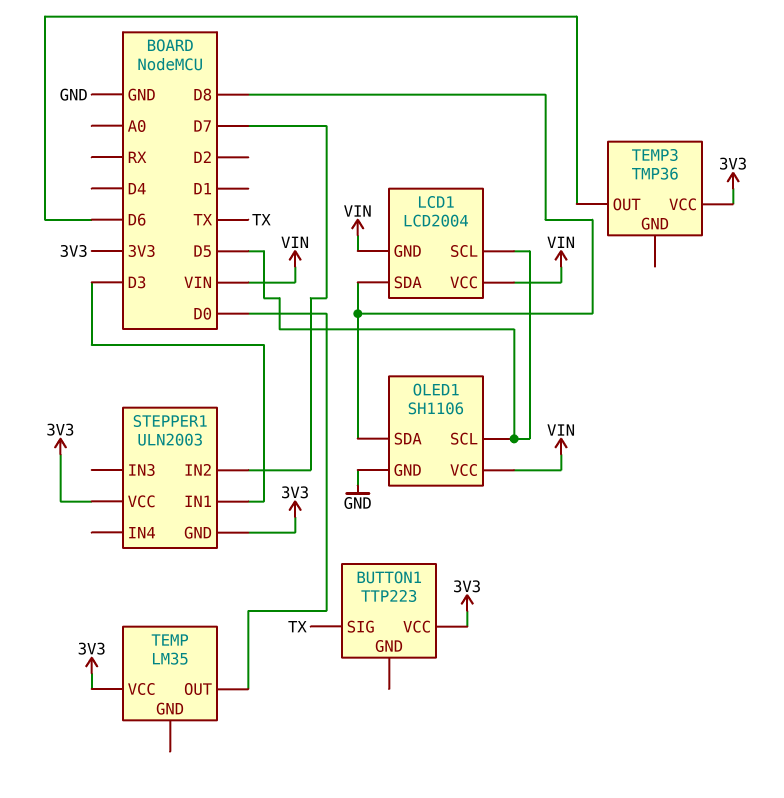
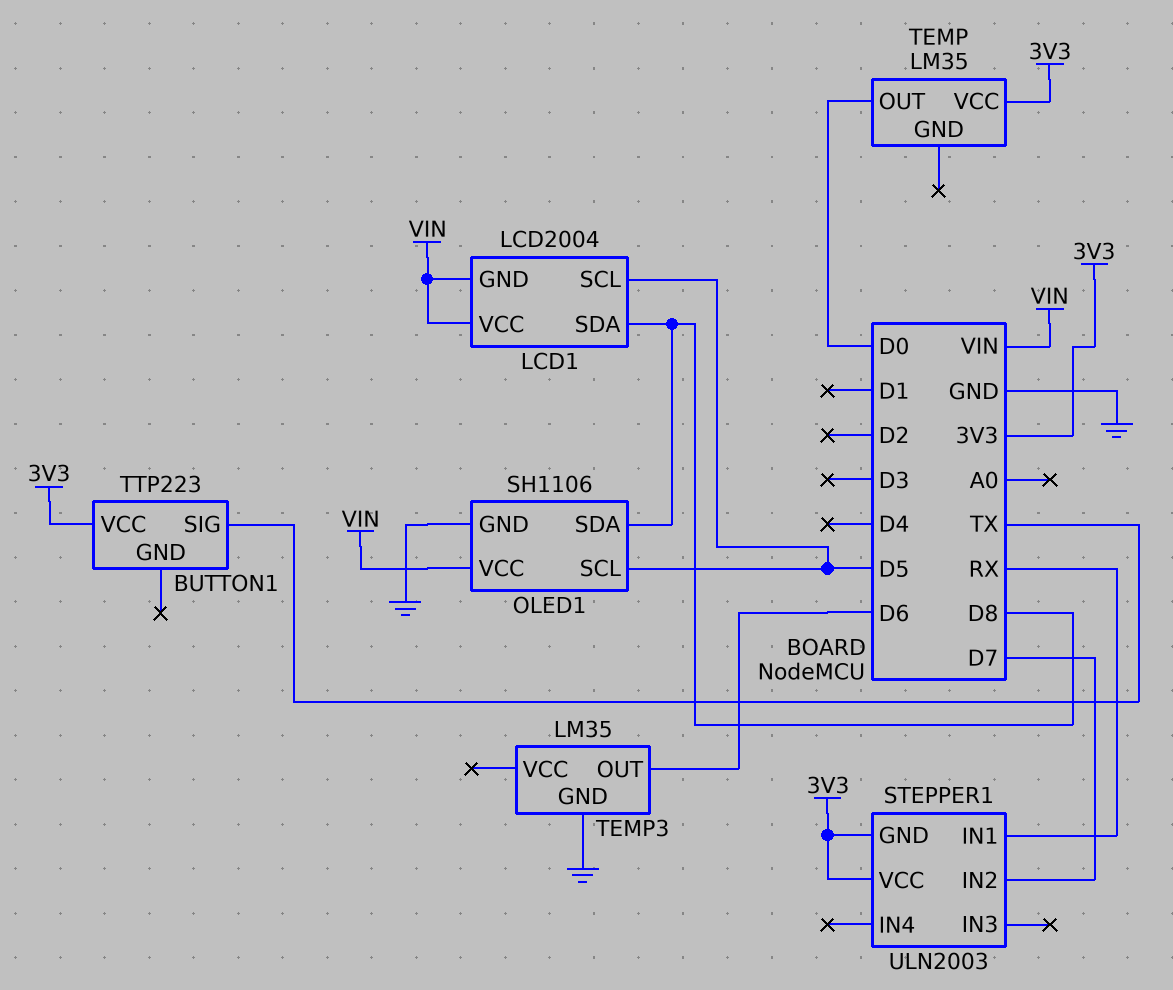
STEPPER1 pin IN1: D3 -> RX
TEMP3: TMP36 -> LM35
TEMP3 pin GND: none -> GND
TEMP3 pin VCC: 3V3 -> none

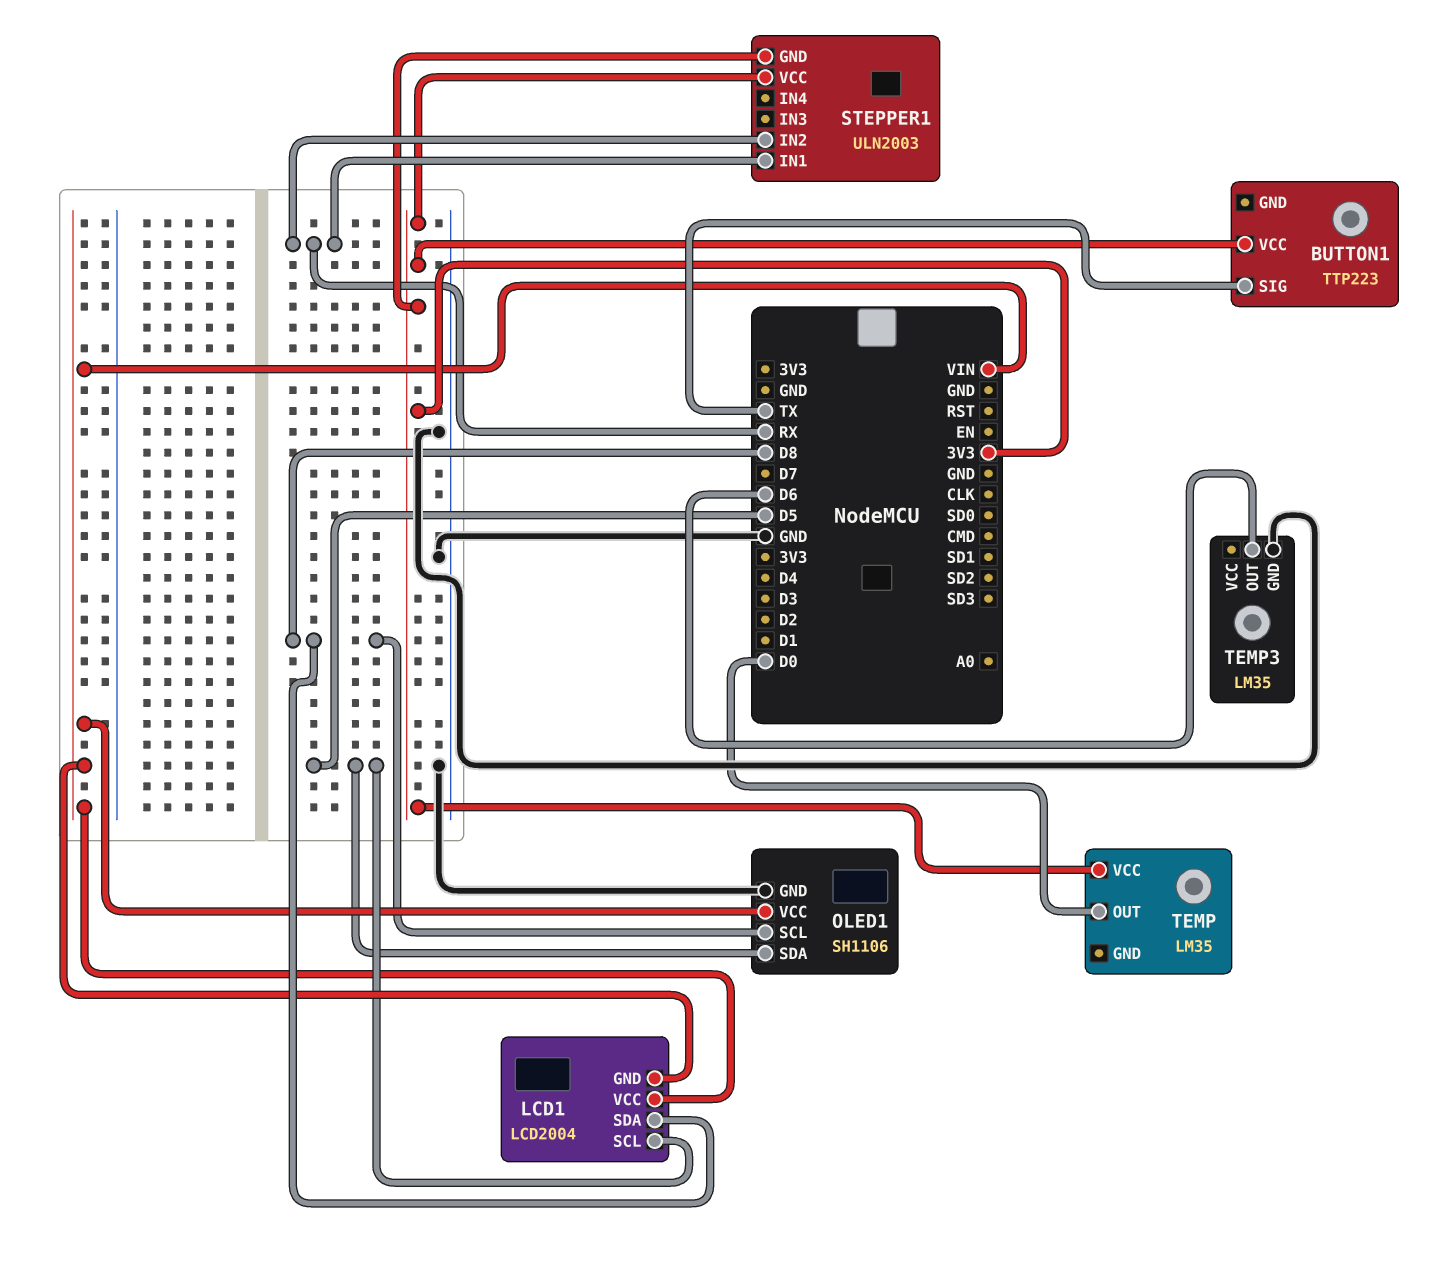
OLED1 pin SCL: D5 -> D8
OLED1 pin SDA: D8 -> D5
STEPPER1 pin IN2: D7 -> RX

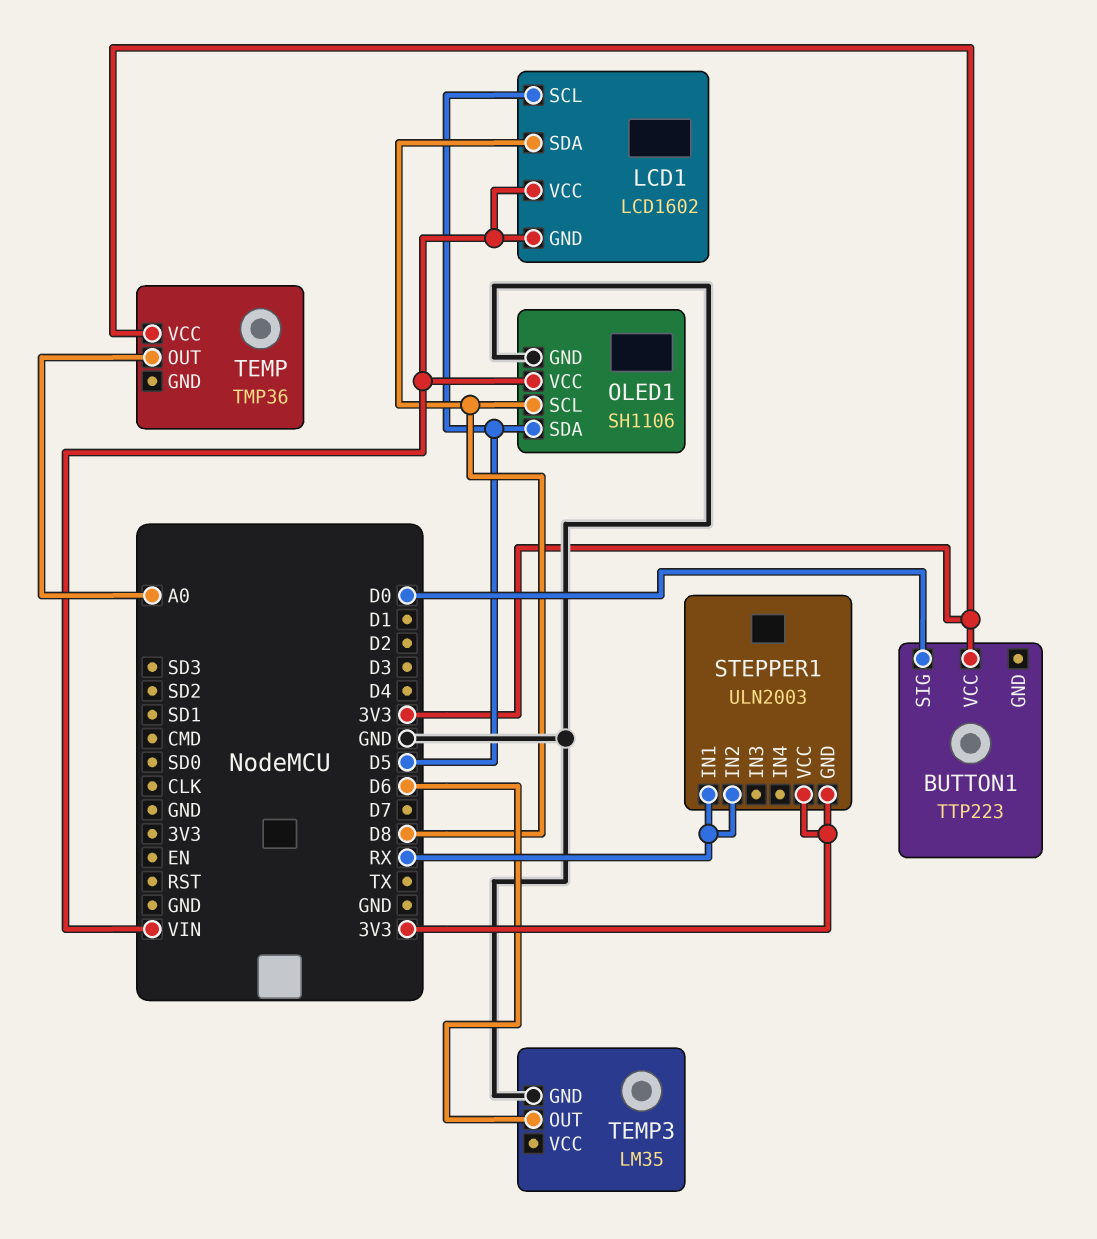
BUTTON1 pin SIG: TX -> D0
LCD1: LCD2004 -> LCD1602
TEMP: LM35 -> TMP36
TEMP pin OUT: D0 -> A0

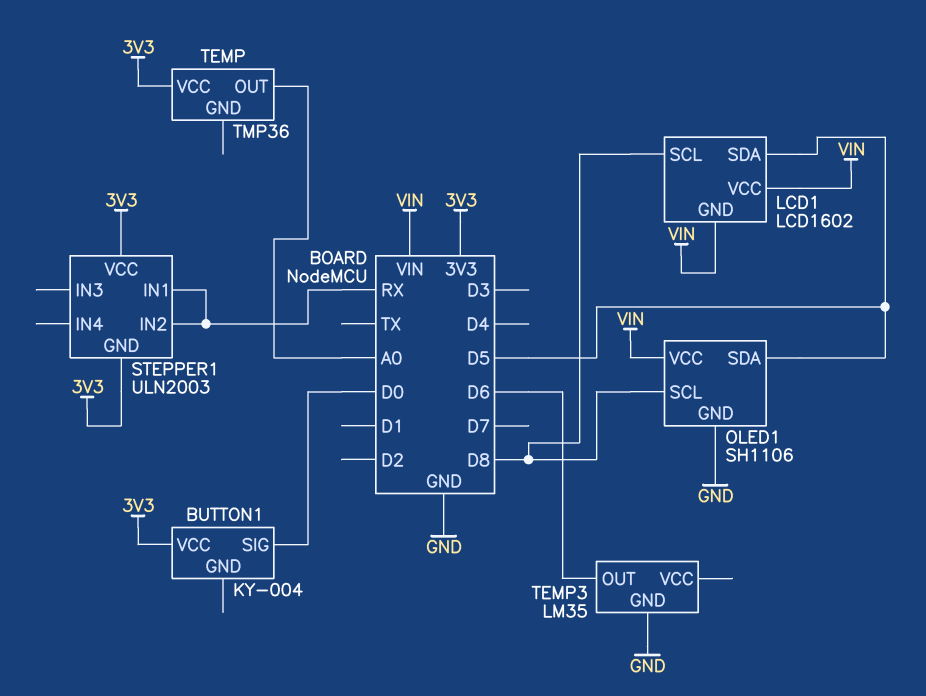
BUTTON1: TTP223 -> KY-004
LCD1 pin SCL: D5 -> D8
LCD1 pin SDA: D8 -> D5

